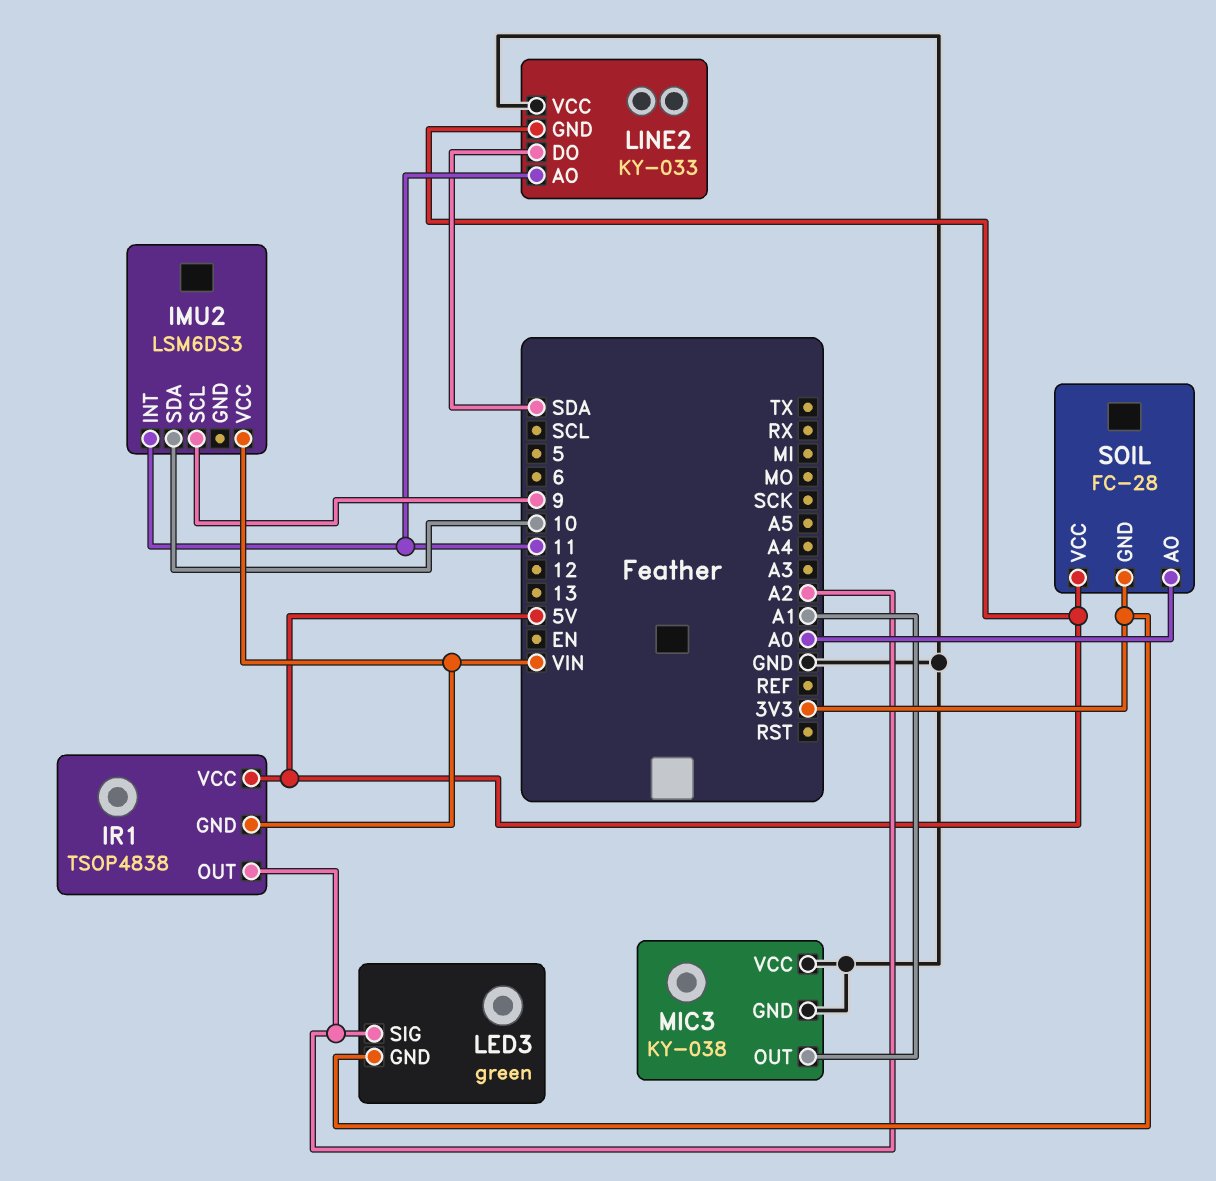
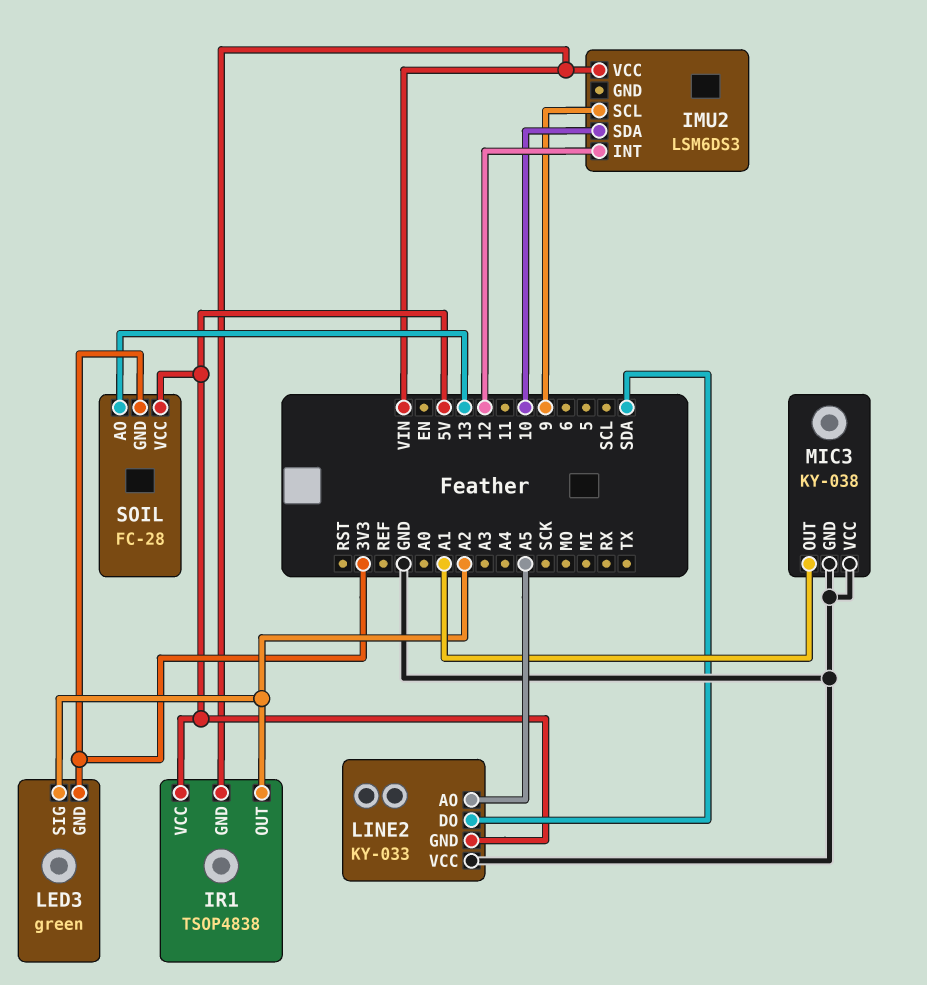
IMU2 pin INT: 11 -> 12
LINE2 pin AO: 11 -> A5
SOIL pin AO: A0 -> 13

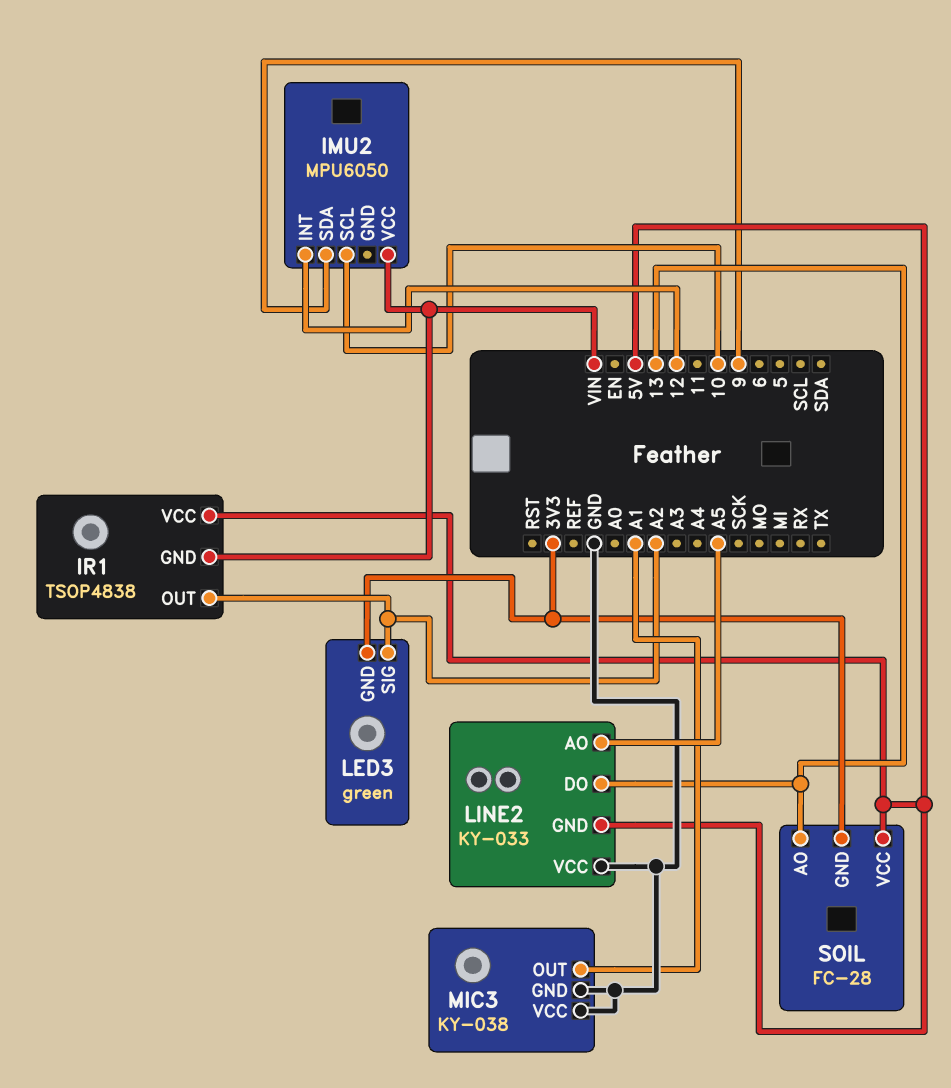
IMU2: LSM6DS3 -> MPU6050
IMU2 pin SCL: 9 -> 10
IMU2 pin SDA: 10 -> 9
LINE2 pin DO: SDA -> 13

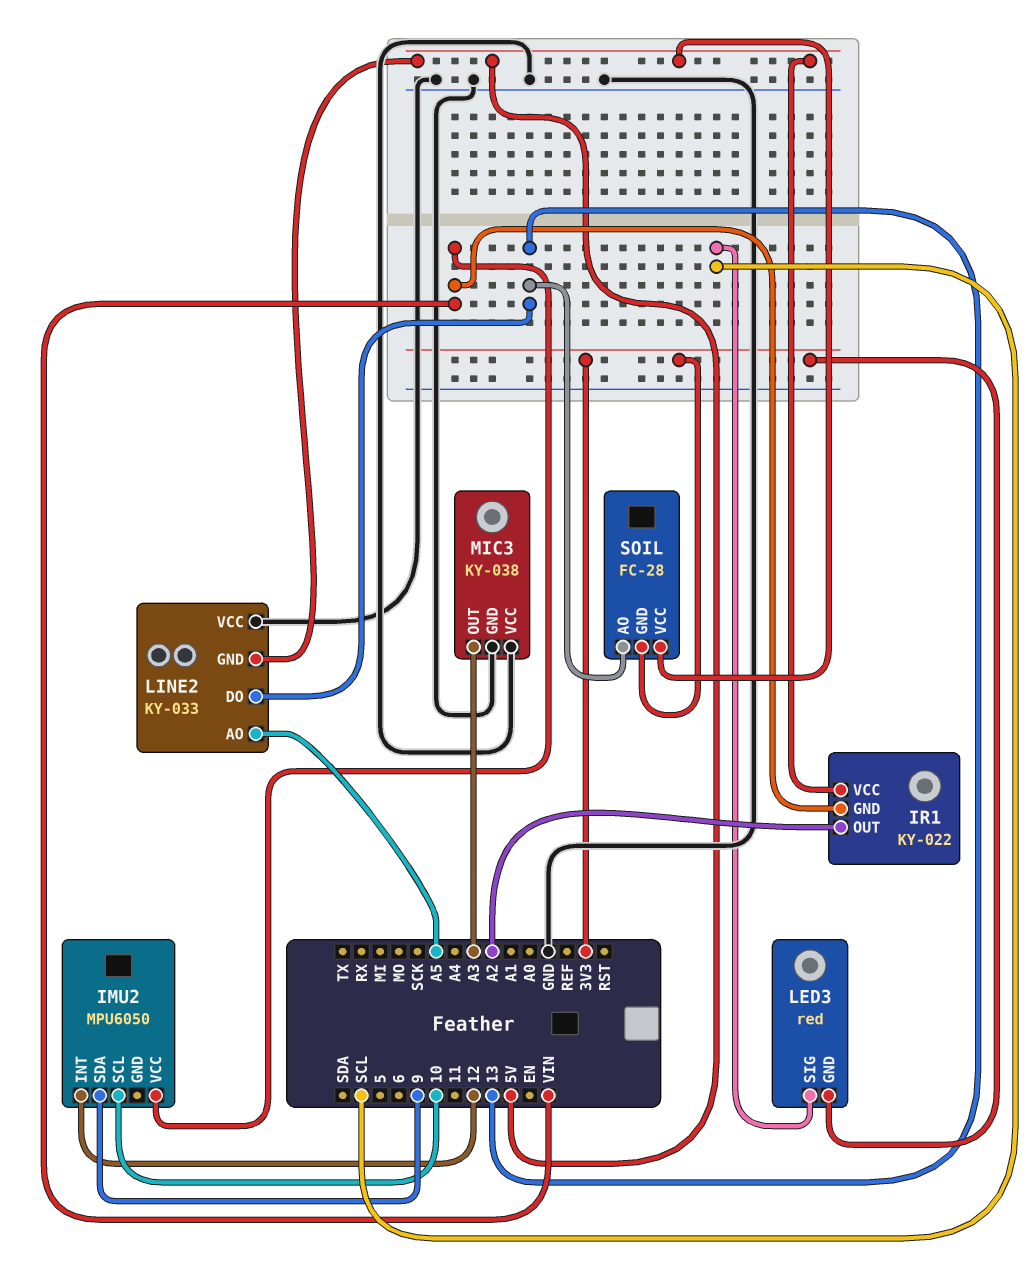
IR1: TSOP4838 -> KY-022
LED3: green -> red
LED3 pin SIG: A2 -> SCL
MIC3 pin OUT: A1 -> A3

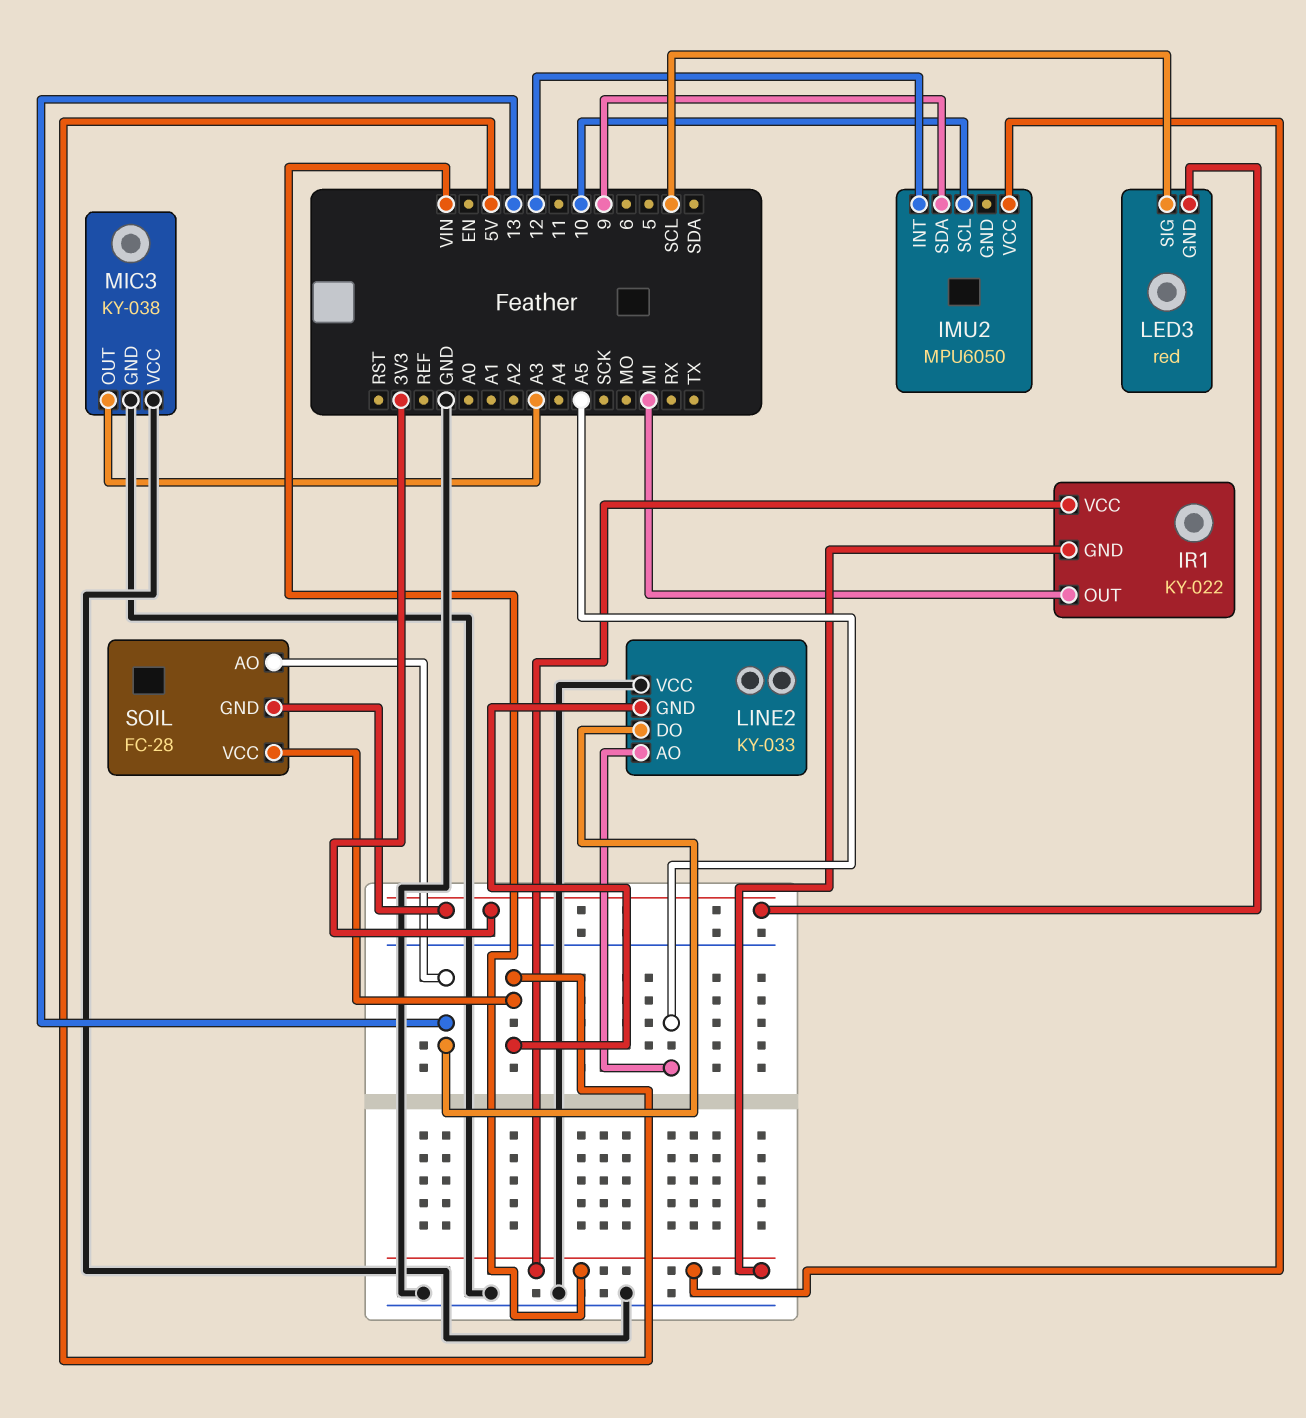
IR1 pin OUT: A2 -> MI
IR1 pin VCC: 5V -> VIN

